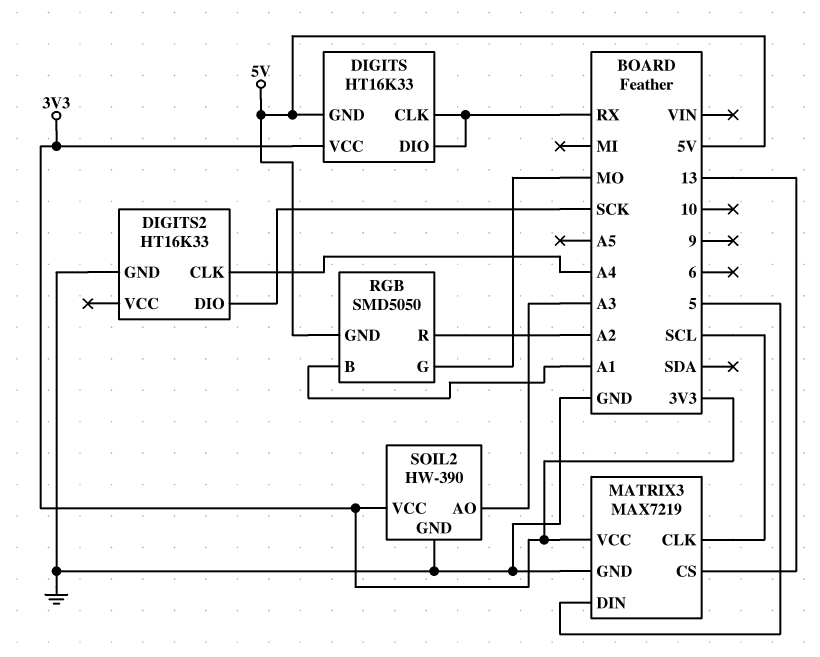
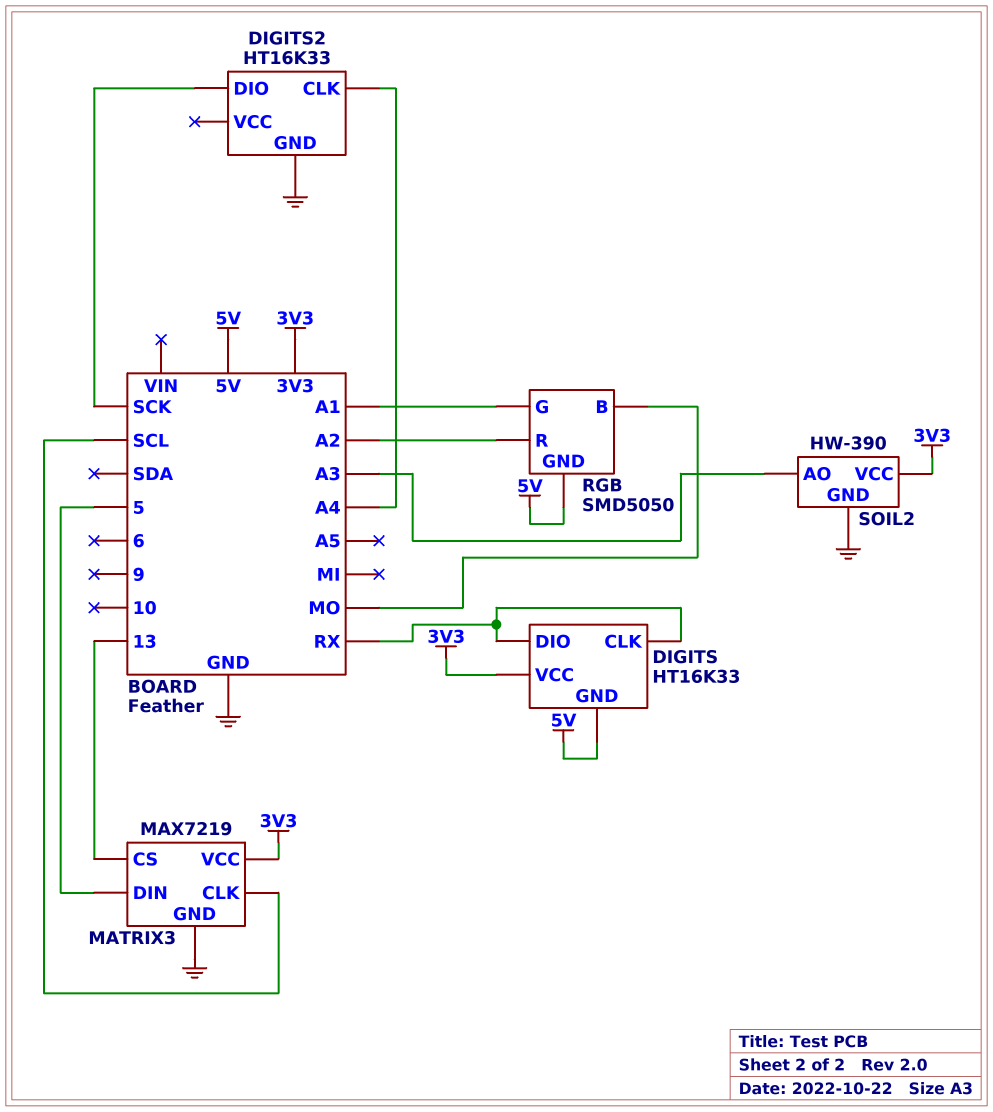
RGB pin B: A1 -> MO
RGB pin G: MO -> A1

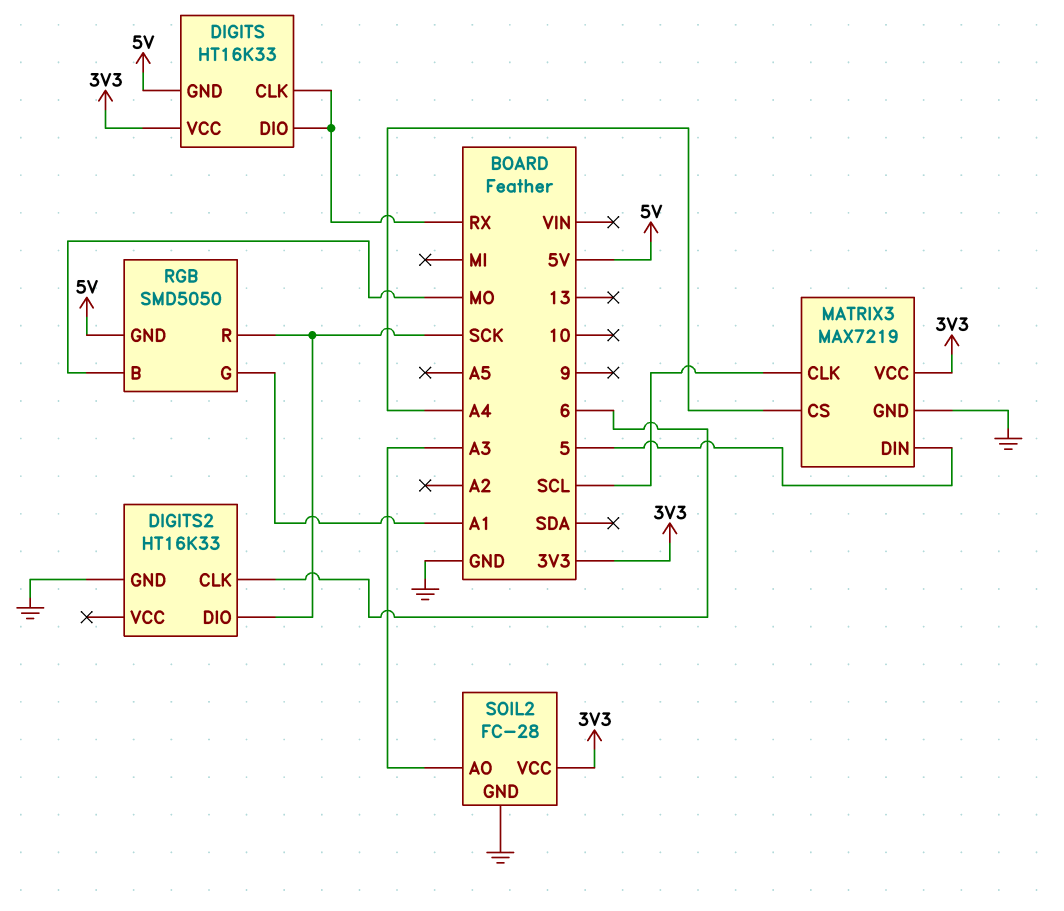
DIGITS2 pin CLK: A4 -> 6
MATRIX3 pin CS: 13 -> A4
RGB pin R: A2 -> SCK
SOIL2: HW-390 -> FC-28

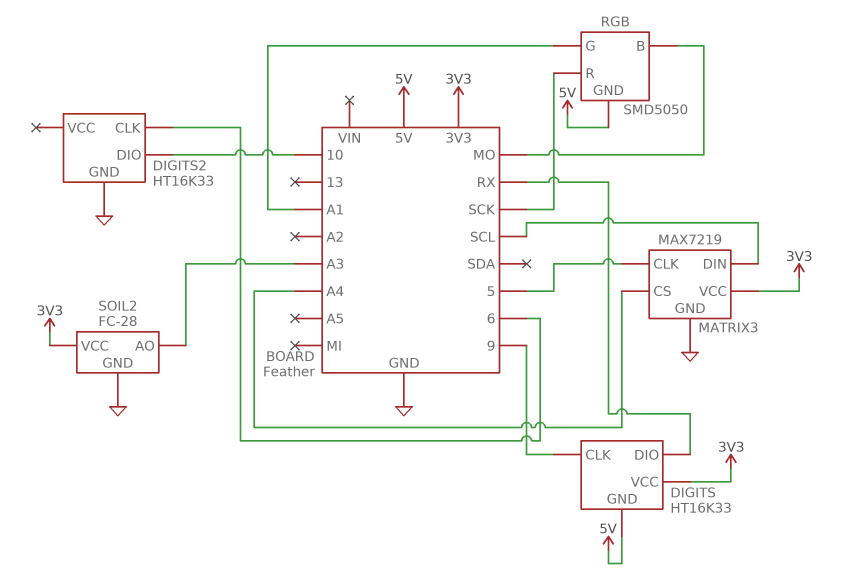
DIGITS pin CLK: RX -> 9
DIGITS2 pin DIO: SCK -> 10
MATRIX3 pin CLK: SCL -> 5
MATRIX3 pin DIN: 5 -> SCL

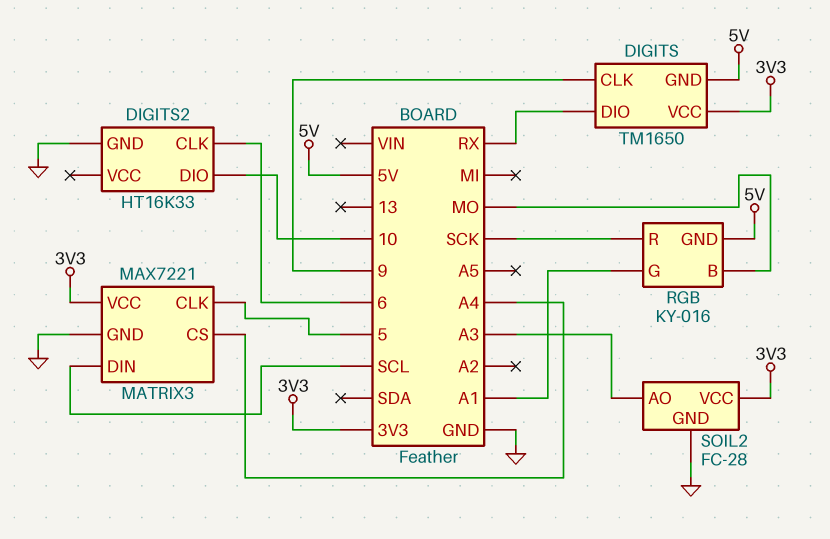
DIGITS: HT16K33 -> TM1650
MATRIX3: MAX7219 -> MAX7221
RGB: SMD5050 -> KY-016

